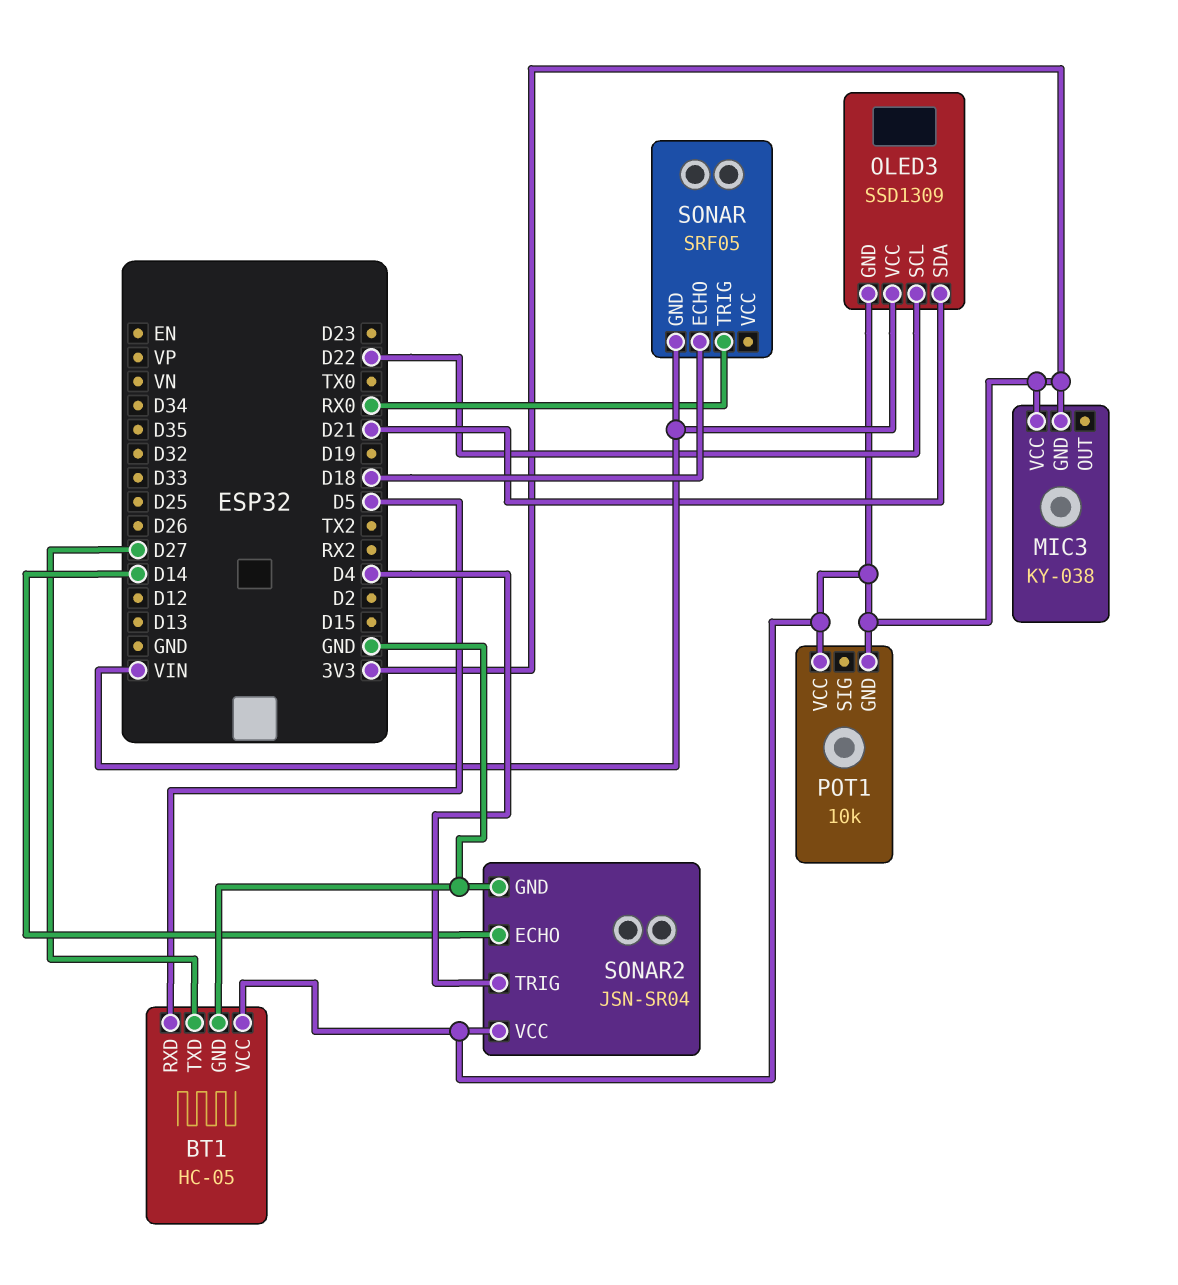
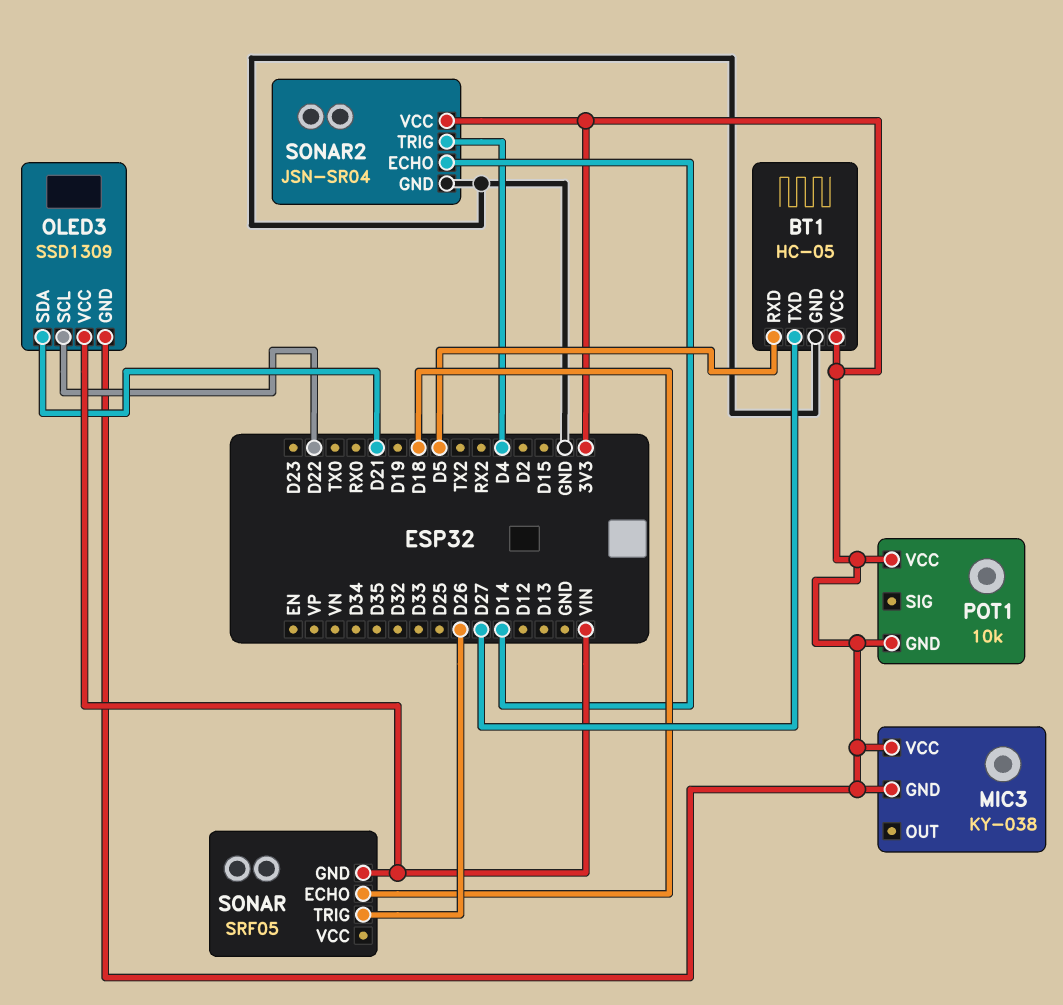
SONAR pin TRIG: RX0 -> D26

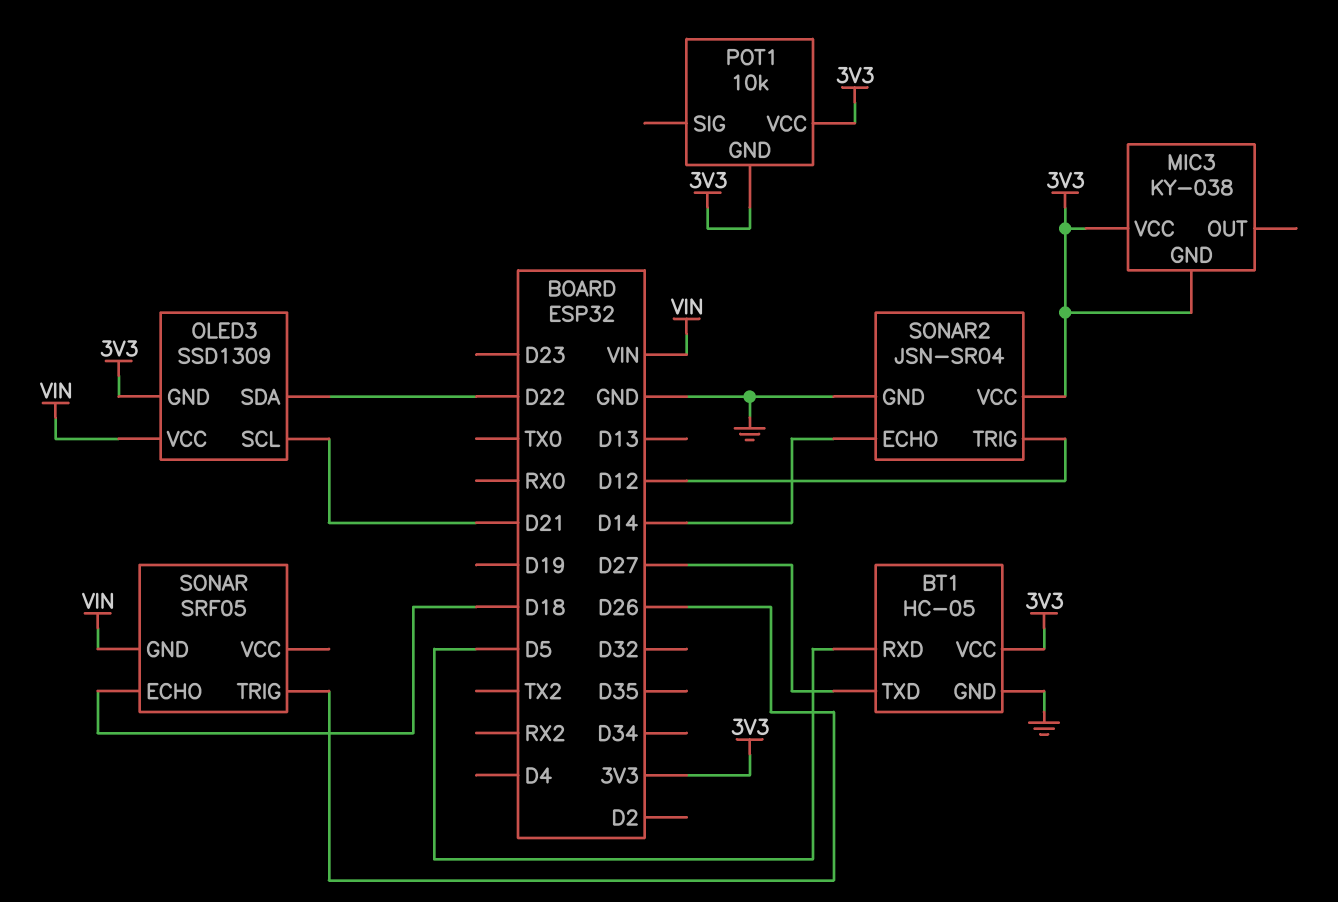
OLED3 pin SCL: D22 -> D21
OLED3 pin SDA: D21 -> D22
SONAR2 pin TRIG: D4 -> D12

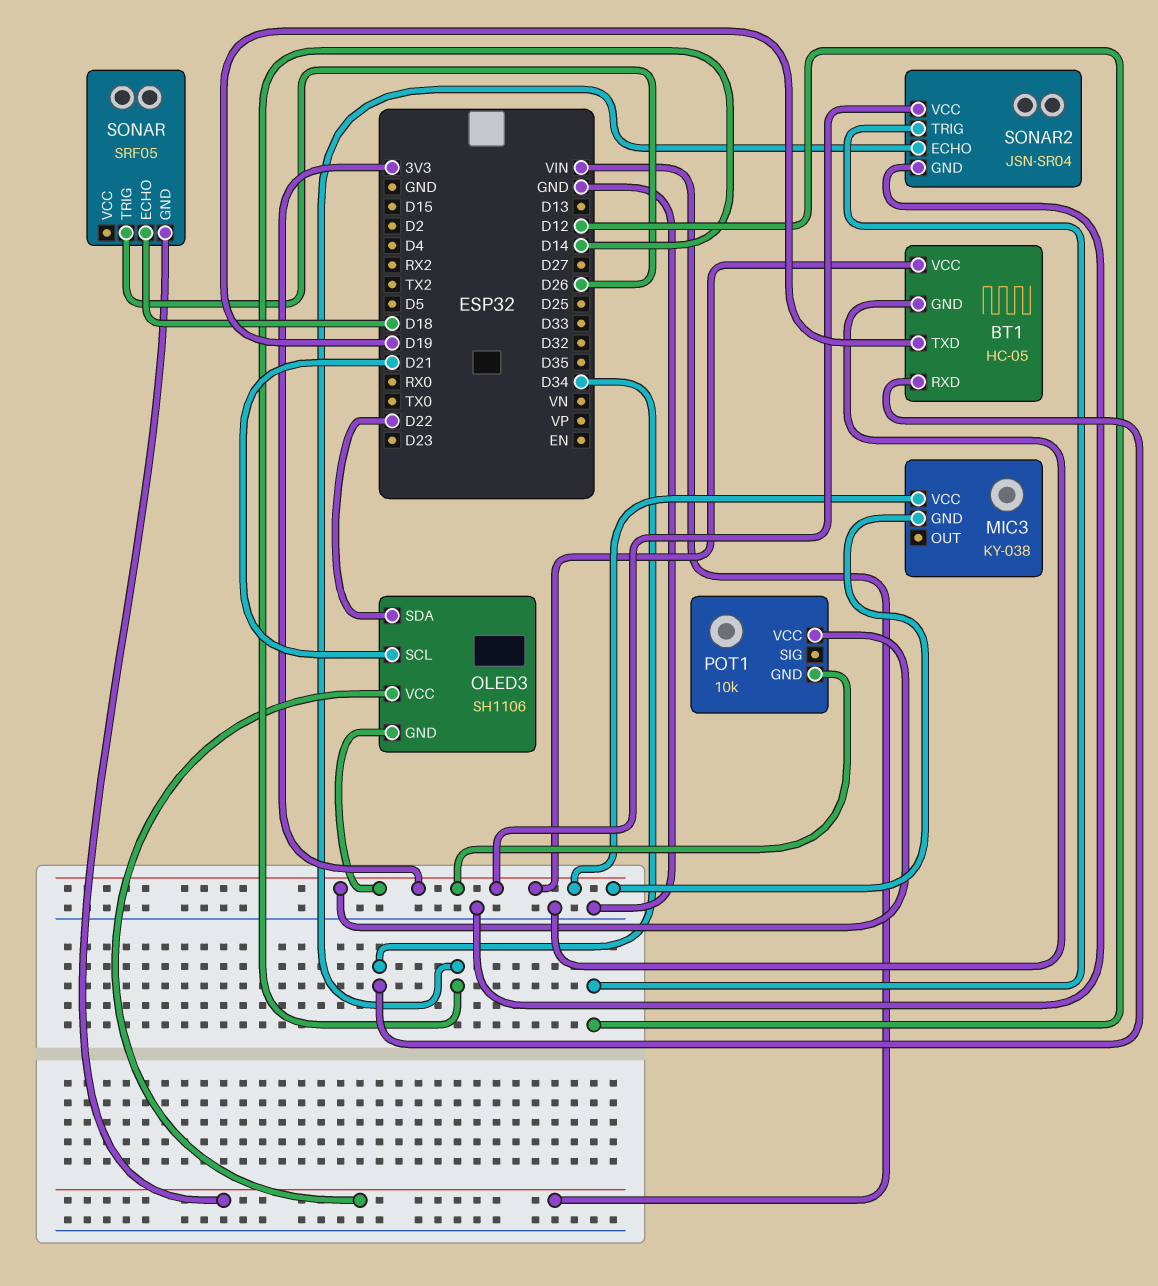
BT1 pin RXD: D5 -> D34
BT1 pin TXD: D27 -> D19
OLED3: SSD1309 -> SH1106

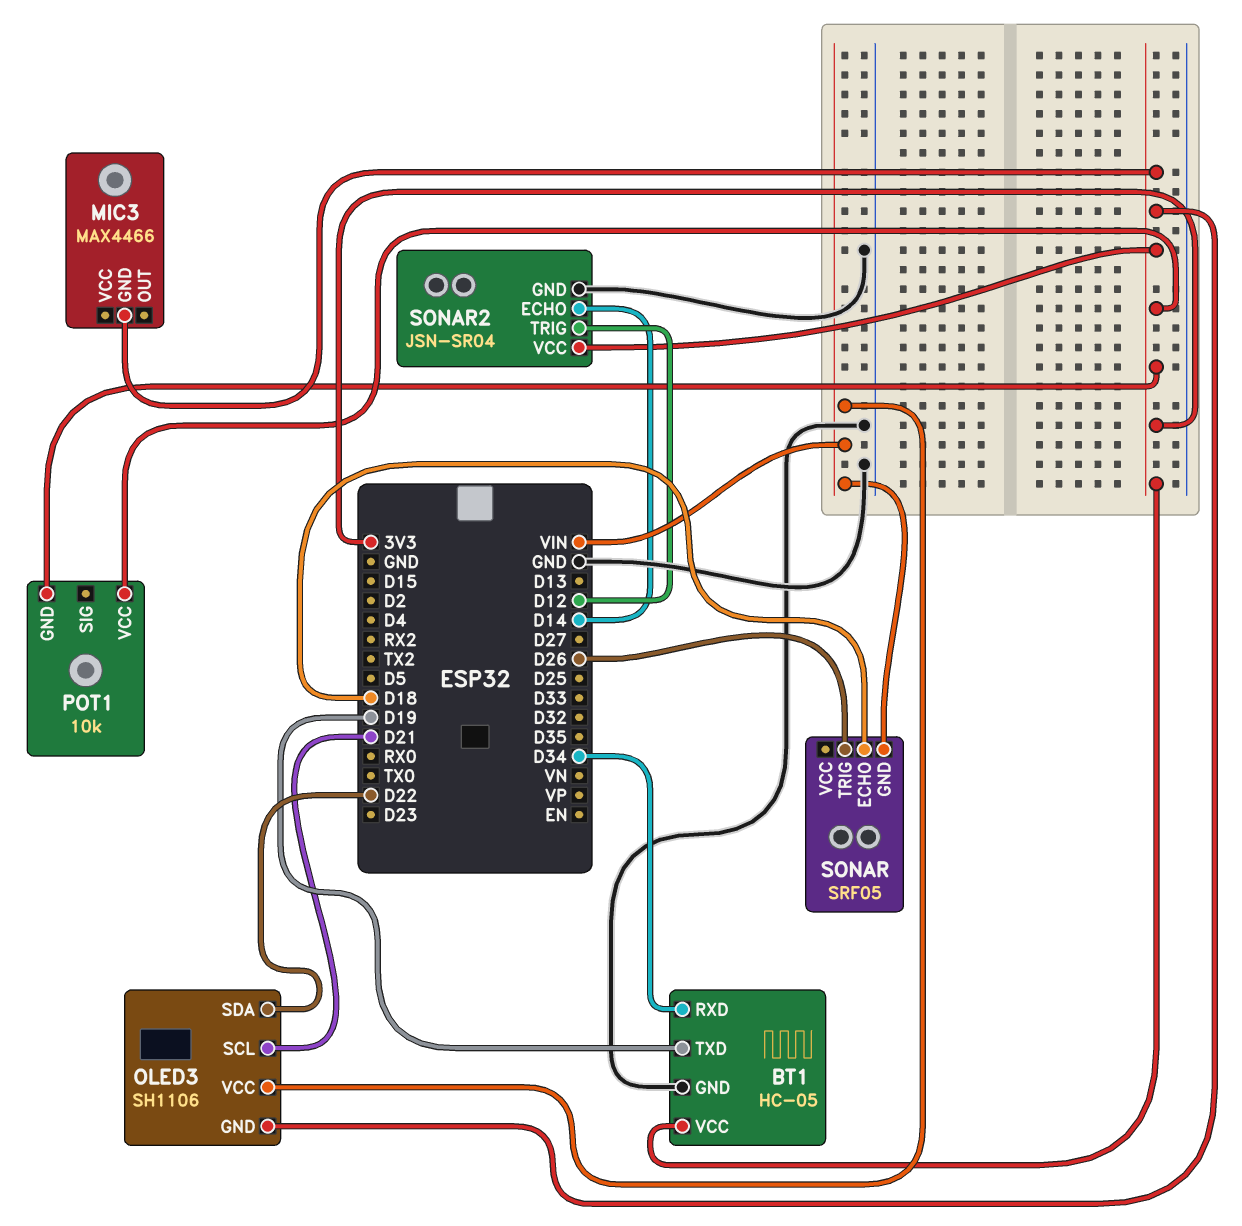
MIC3: KY-038 -> MAX4466
MIC3 pin VCC: 3V3 -> none

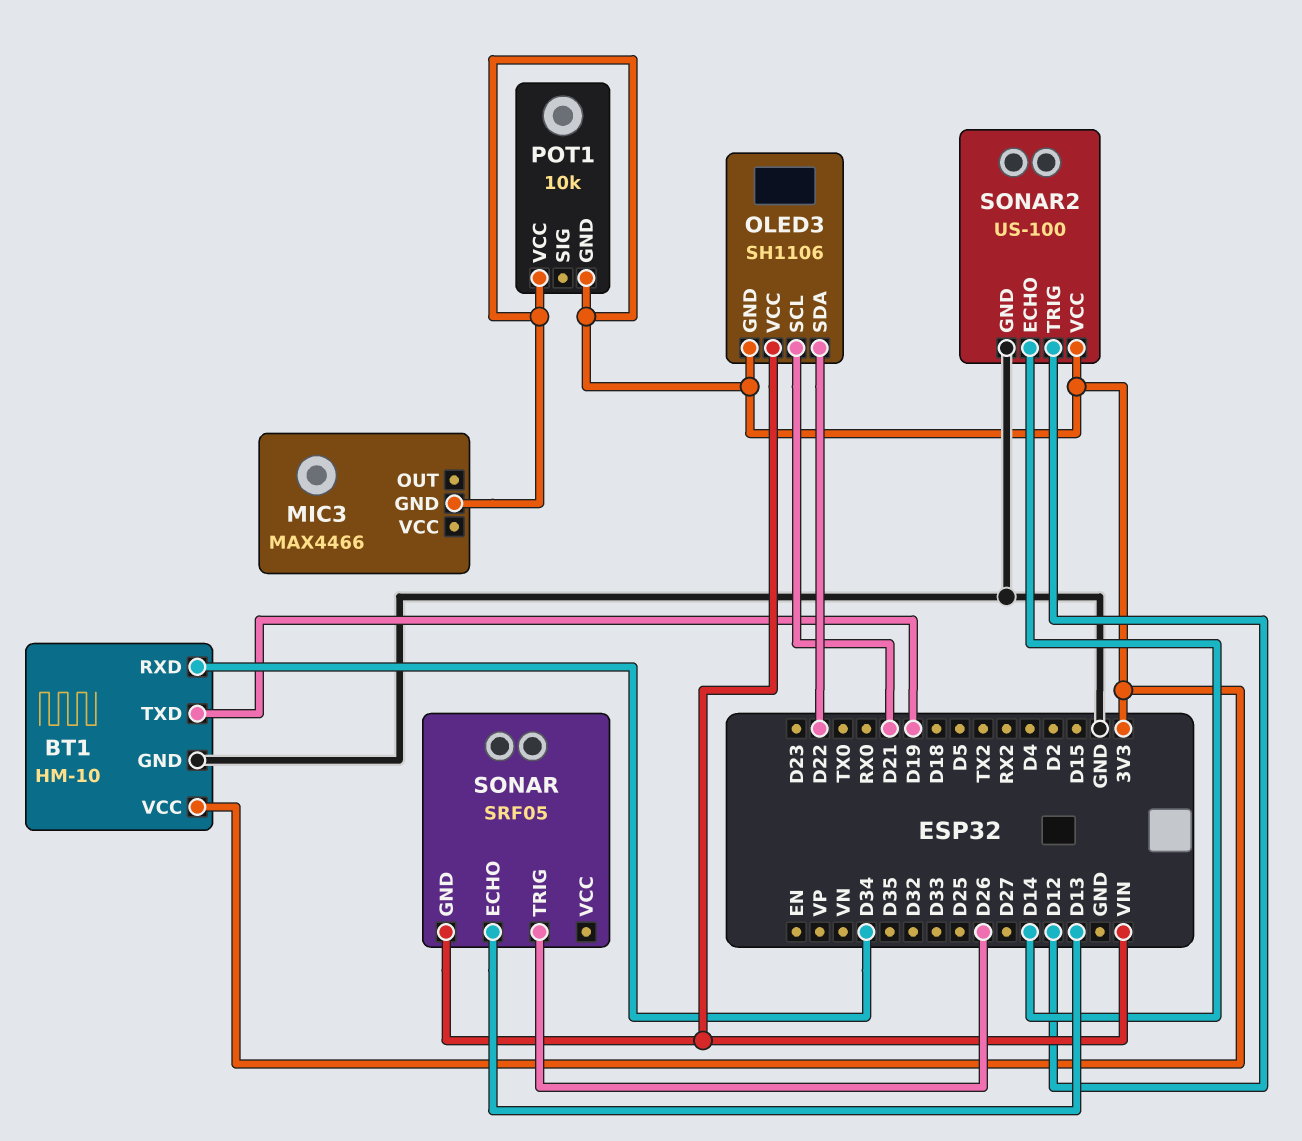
BT1: HC-05 -> HM-10
SONAR pin ECHO: D18 -> D13
SONAR2: JSN-SR04 -> US-100

